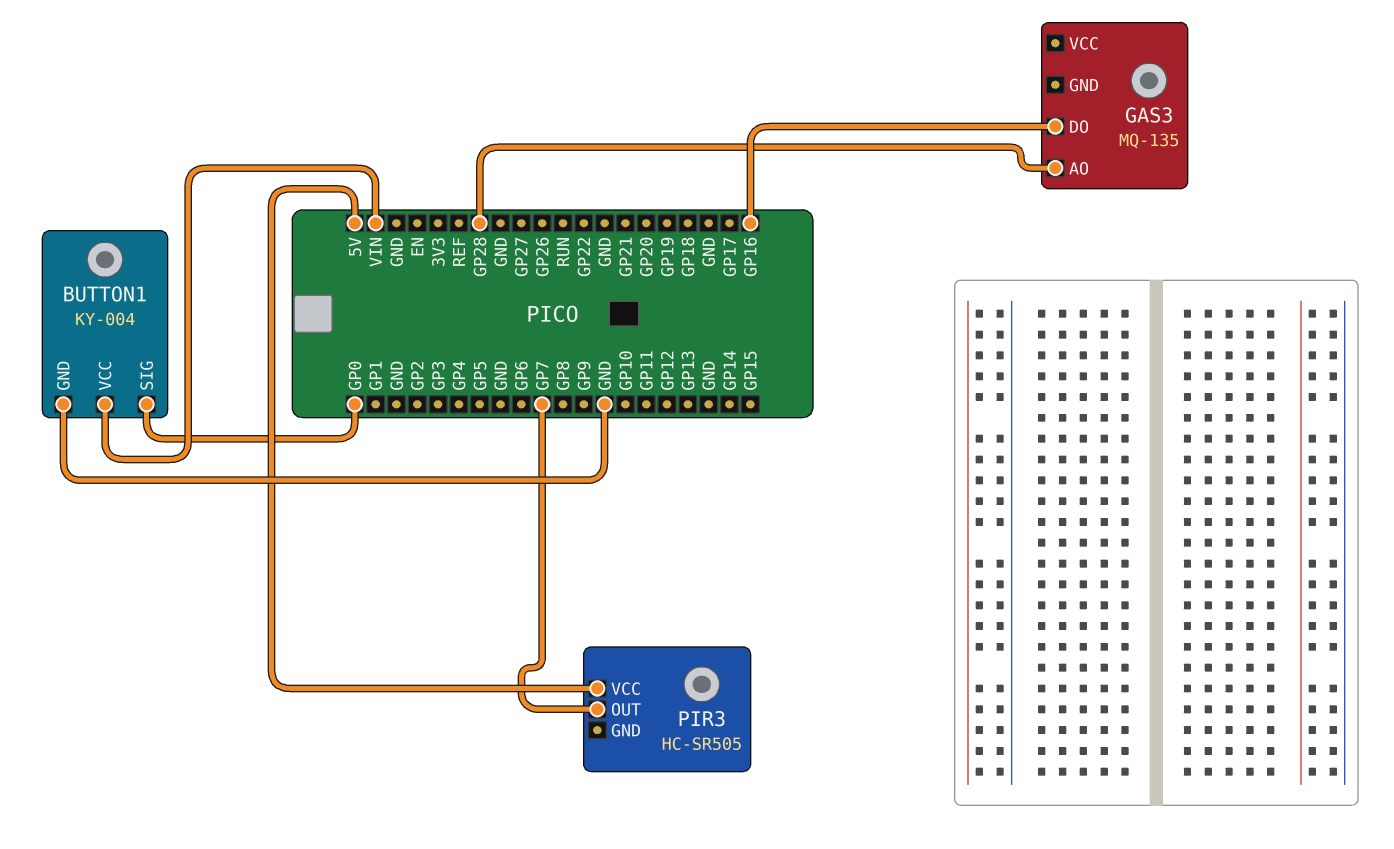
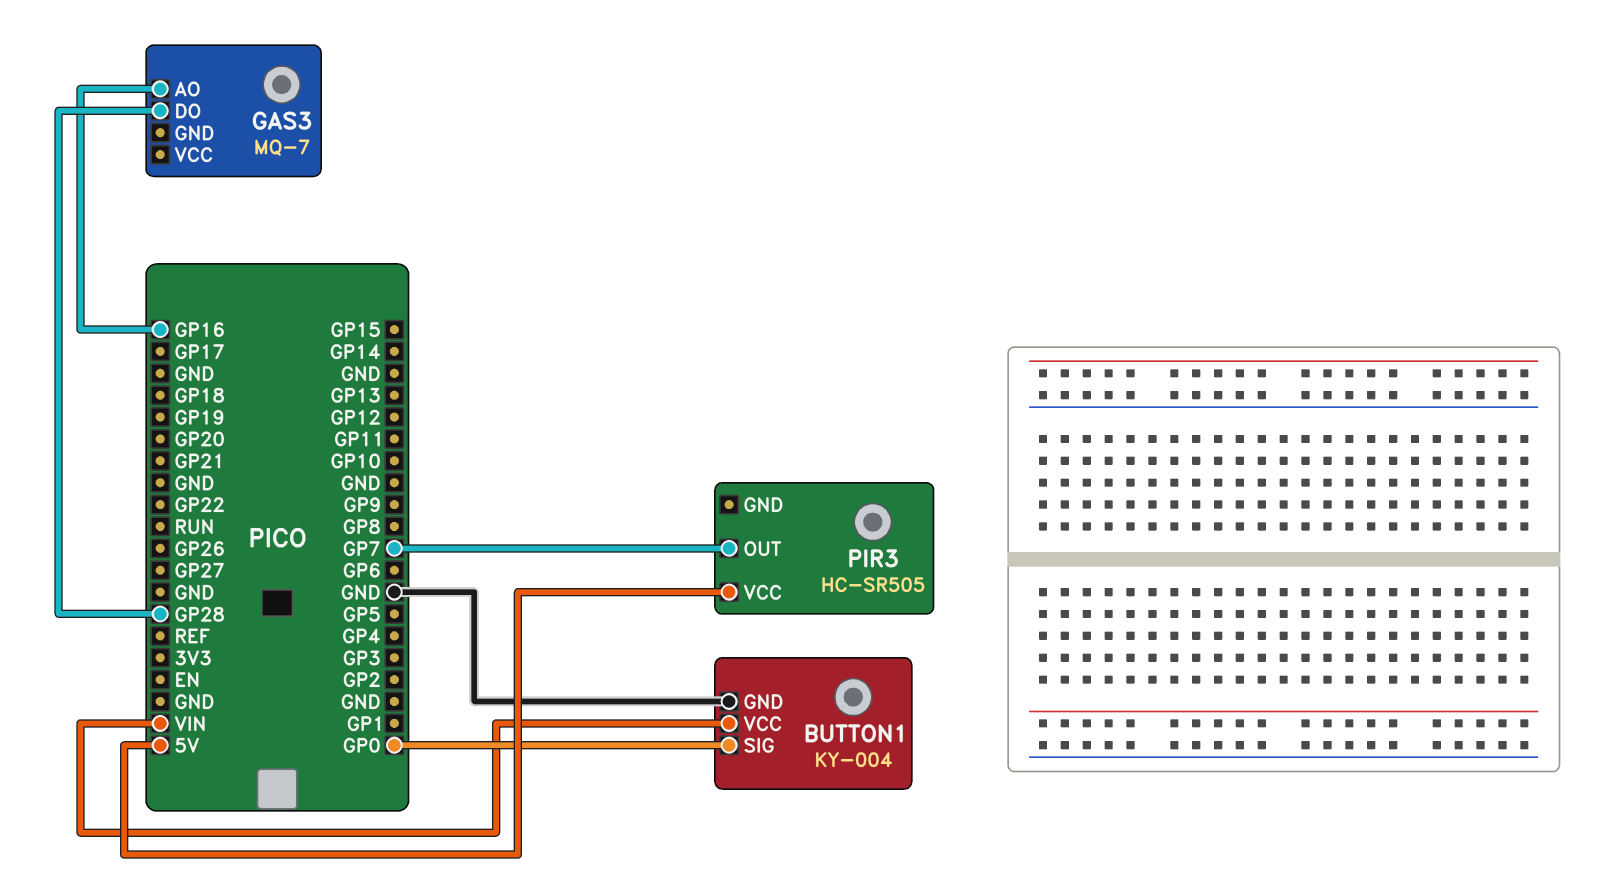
GAS3: MQ-135 -> MQ-7
GAS3 pin AO: GP28 -> GP16
GAS3 pin DO: GP16 -> GP28

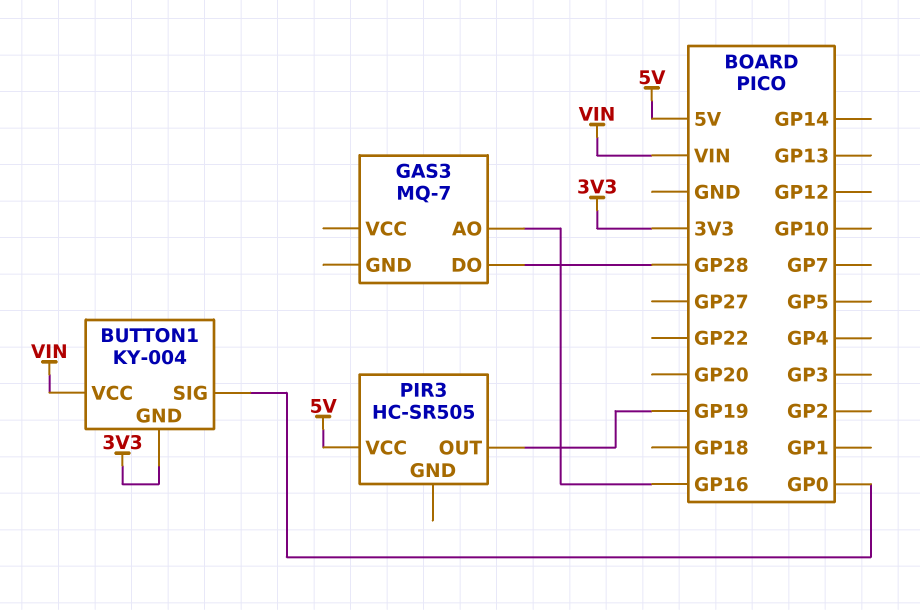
BUTTON1 pin GND: GND -> 3V3
PIR3 pin OUT: GP7 -> GP19

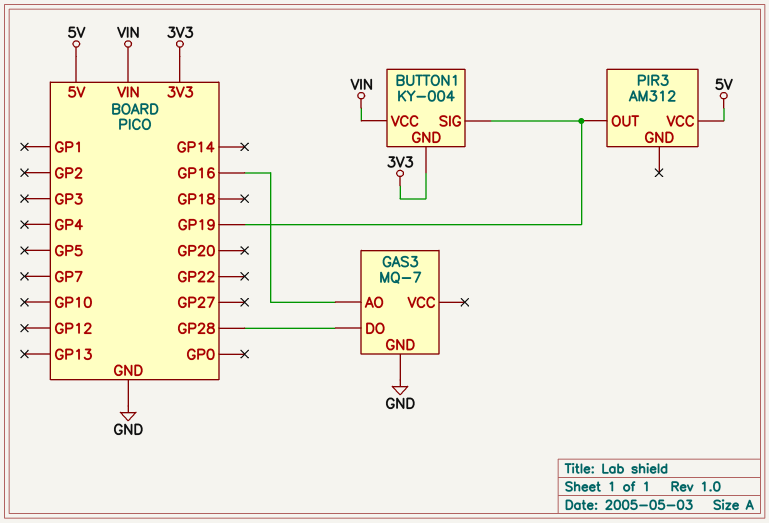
BUTTON1 pin SIG: GP0 -> GP19
GAS3 pin GND: none -> GND
PIR3: HC-SR505 -> AM312

